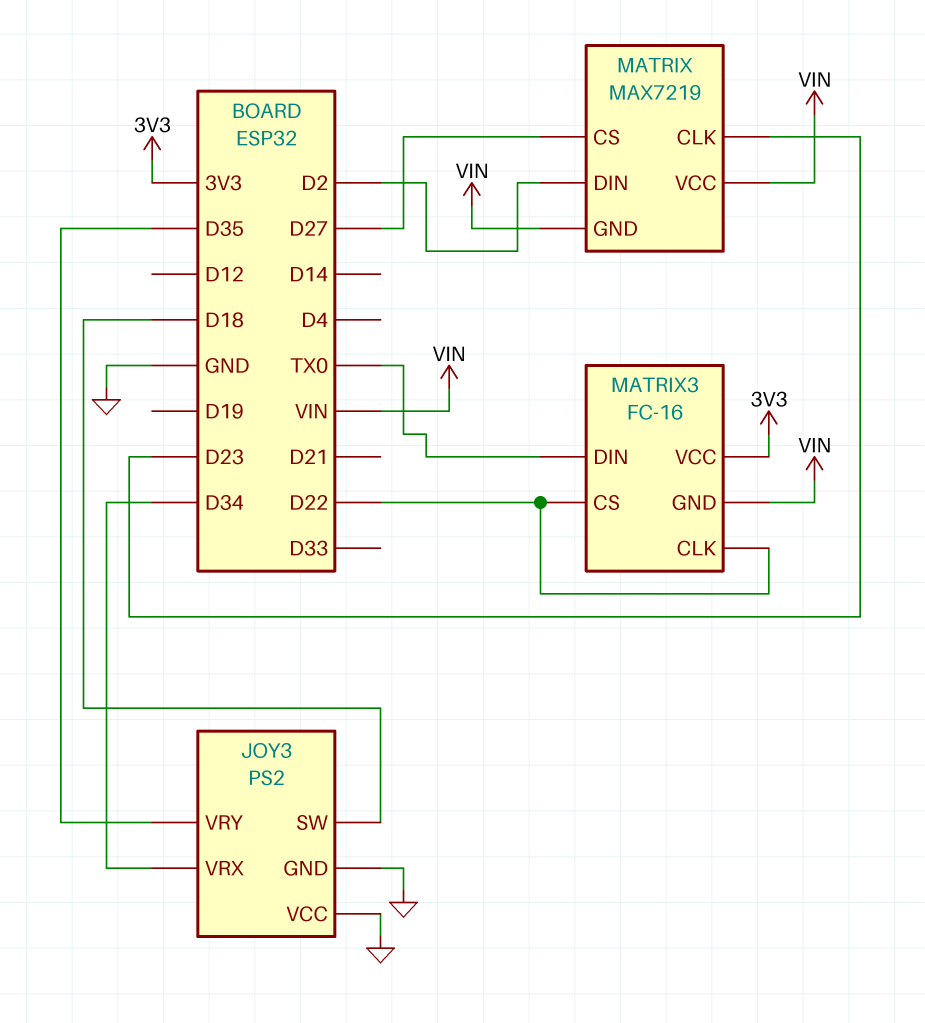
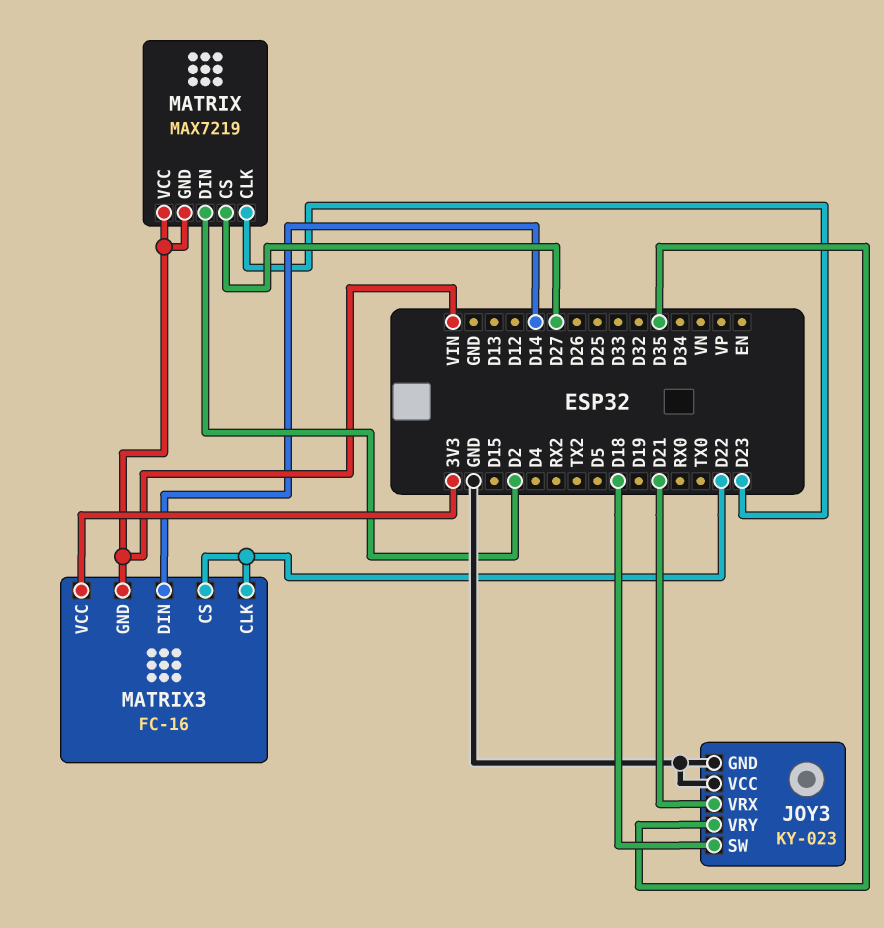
JOY3: PS2 -> KY-023
JOY3 pin VRX: D34 -> D21
MATRIX3 pin DIN: TX0 -> D14

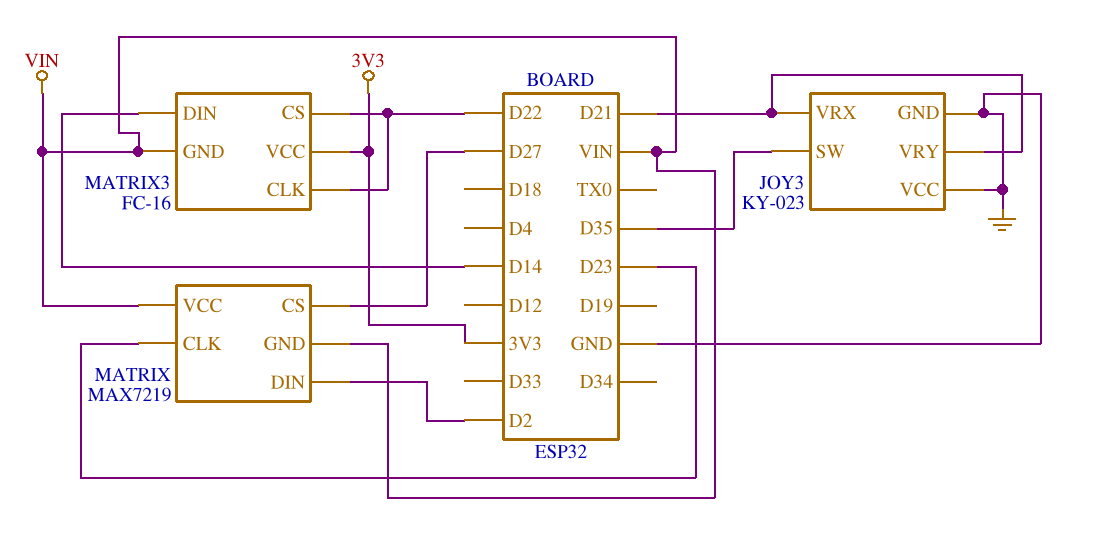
JOY3 pin SW: D18 -> D35
JOY3 pin VRY: D35 -> D21

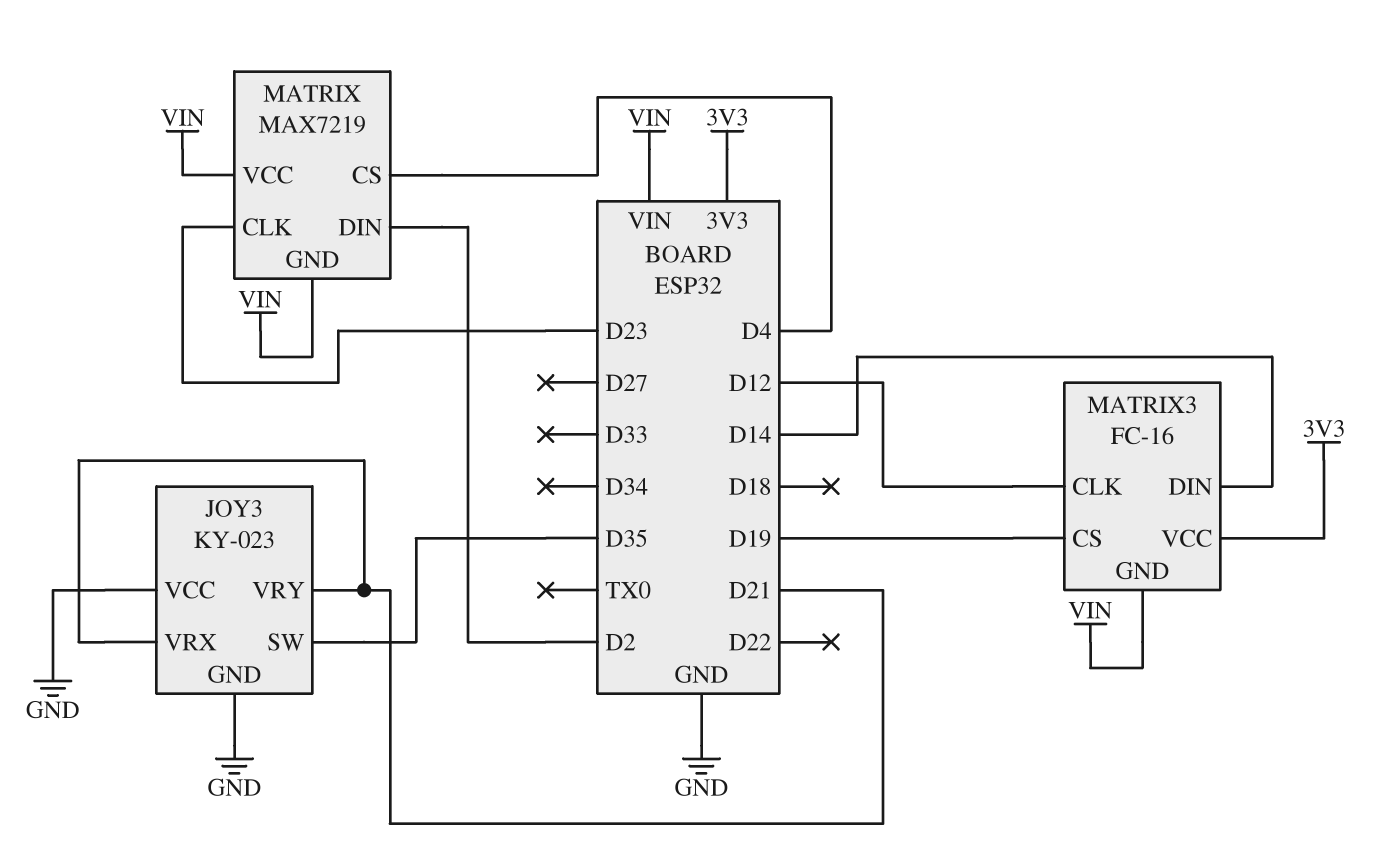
MATRIX pin CS: D27 -> D4
MATRIX3 pin CLK: D22 -> D12
MATRIX3 pin CS: D22 -> D19

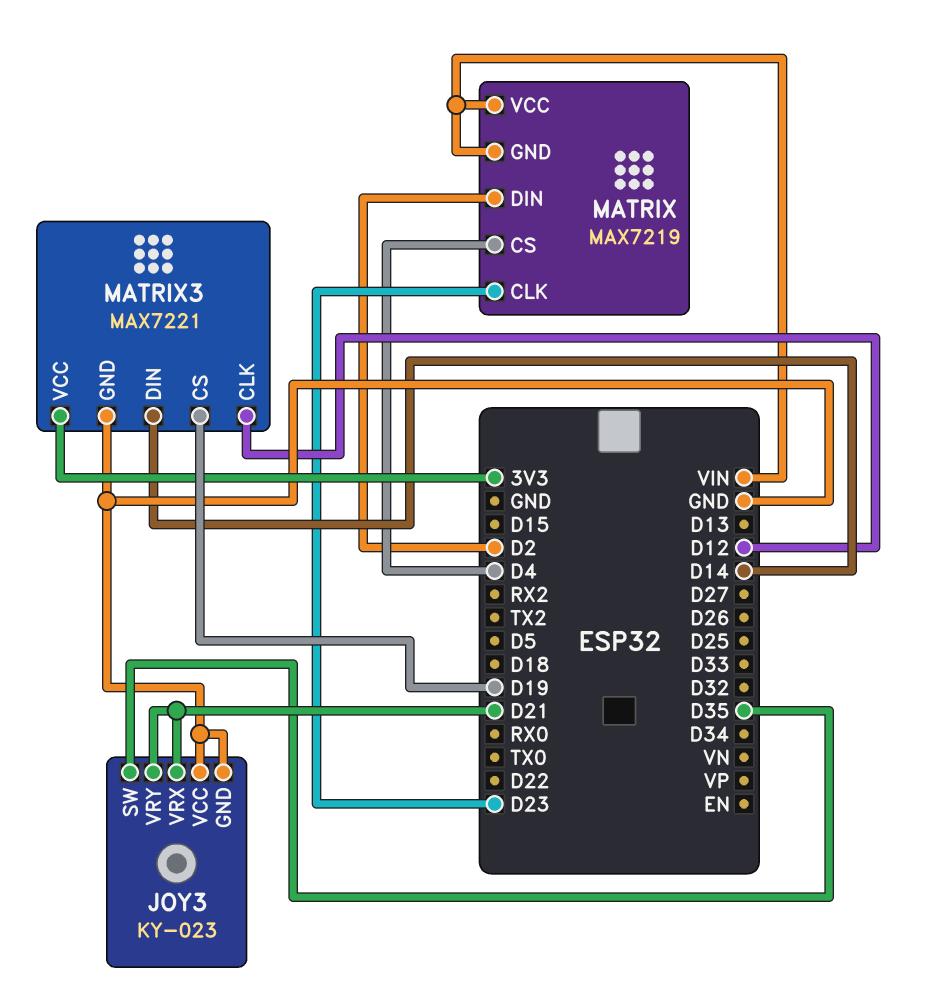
MATRIX3: FC-16 -> MAX7221
MATRIX3 pin GND: VIN -> GND

